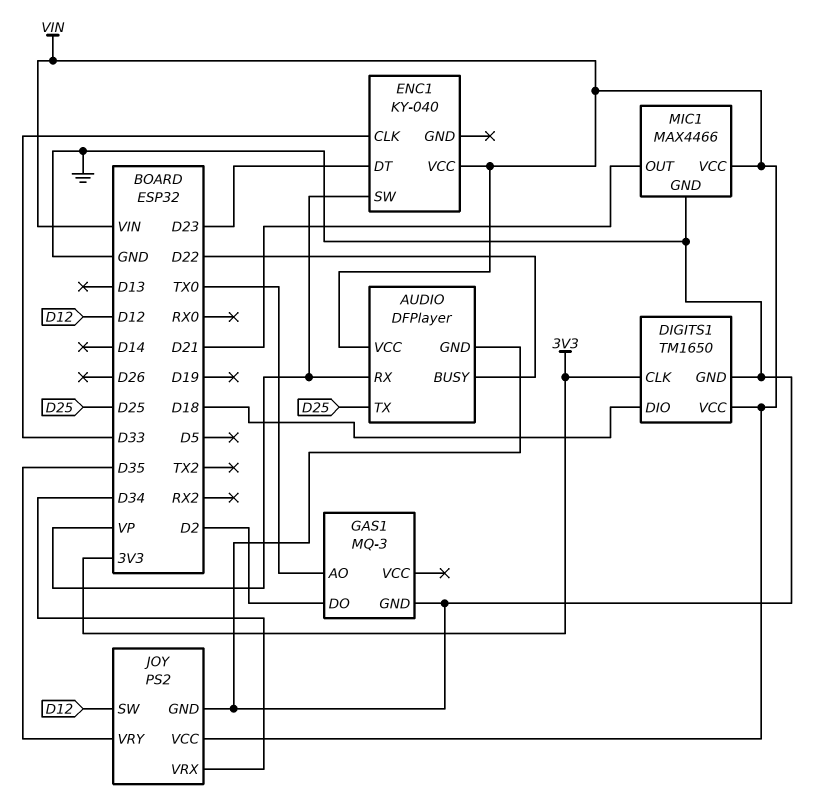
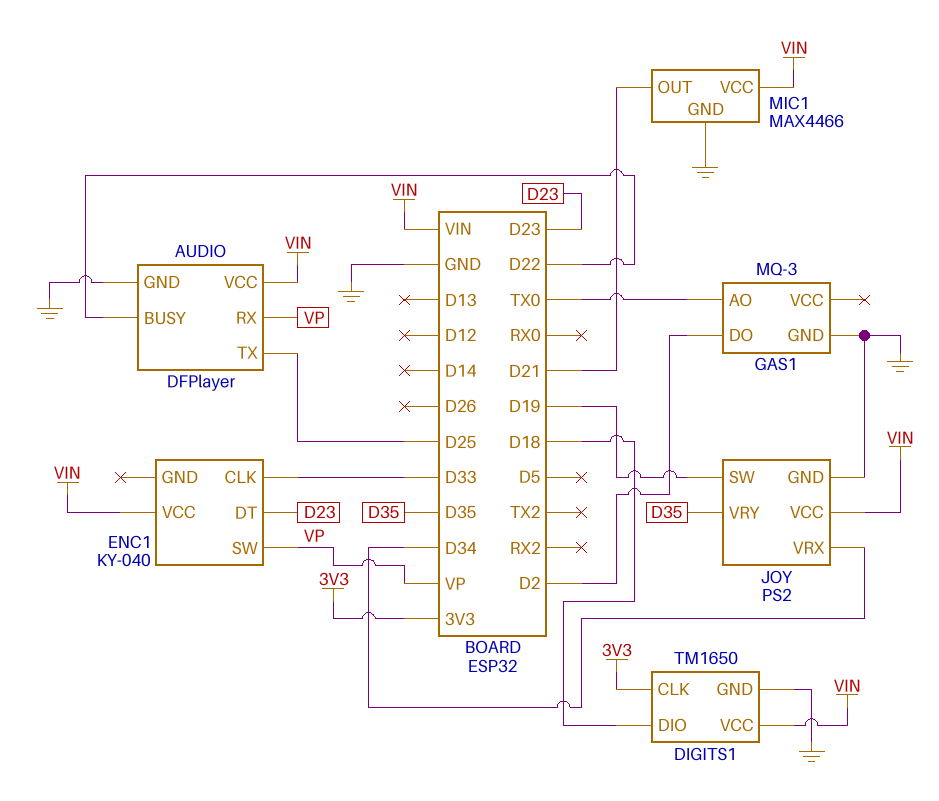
JOY pin SW: D12 -> D19

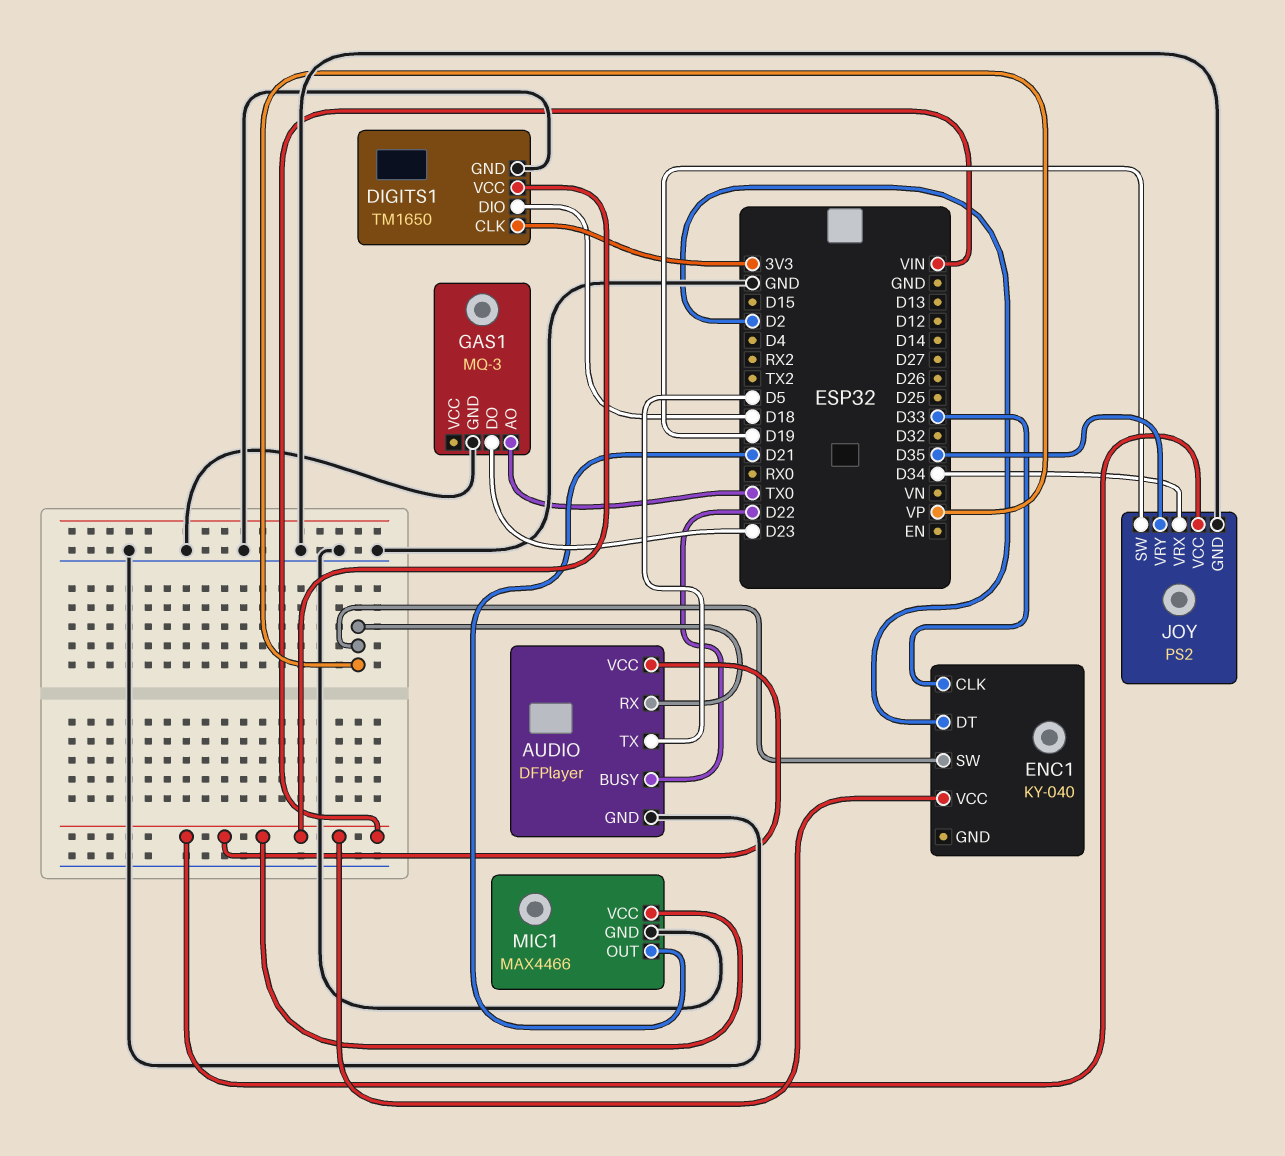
AUDIO pin TX: D25 -> D5
ENC1 pin DT: D23 -> D2
GAS1 pin DO: D2 -> D23

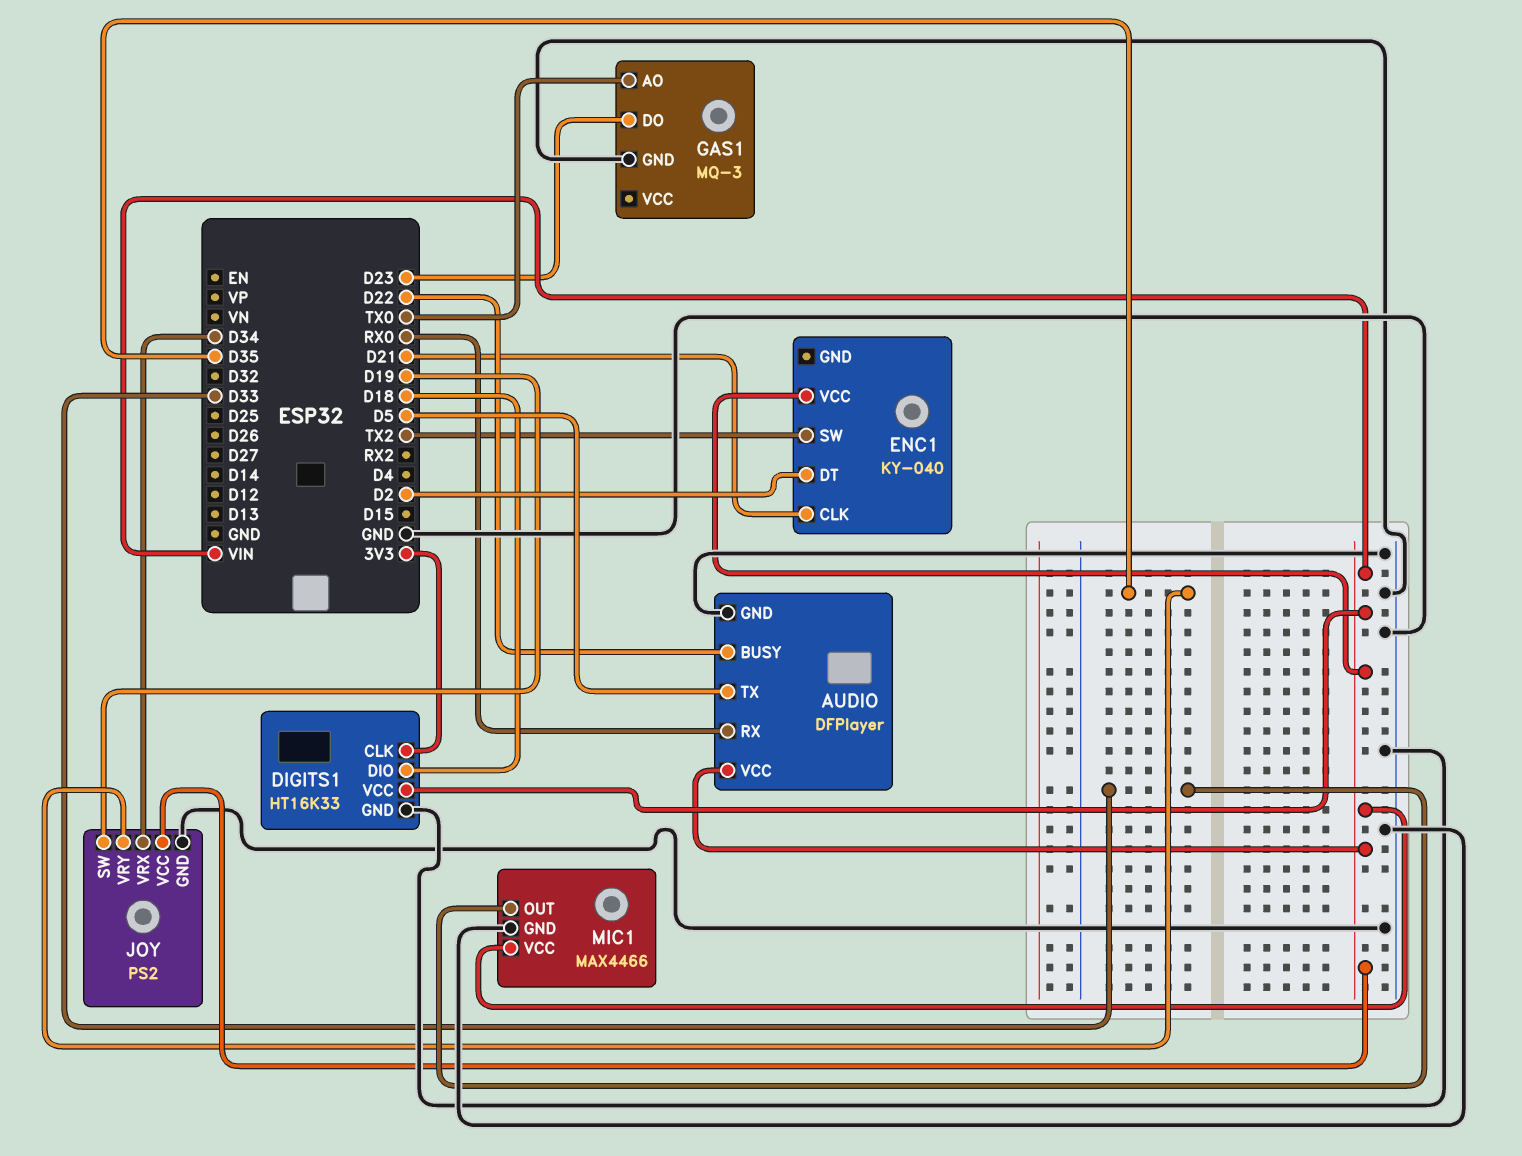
AUDIO pin RX: VP -> RX0
DIGITS1: TM1650 -> HT16K33
ENC1 pin CLK: D33 -> D21
ENC1 pin SW: VP -> TX2
MIC1 pin OUT: D21 -> D33

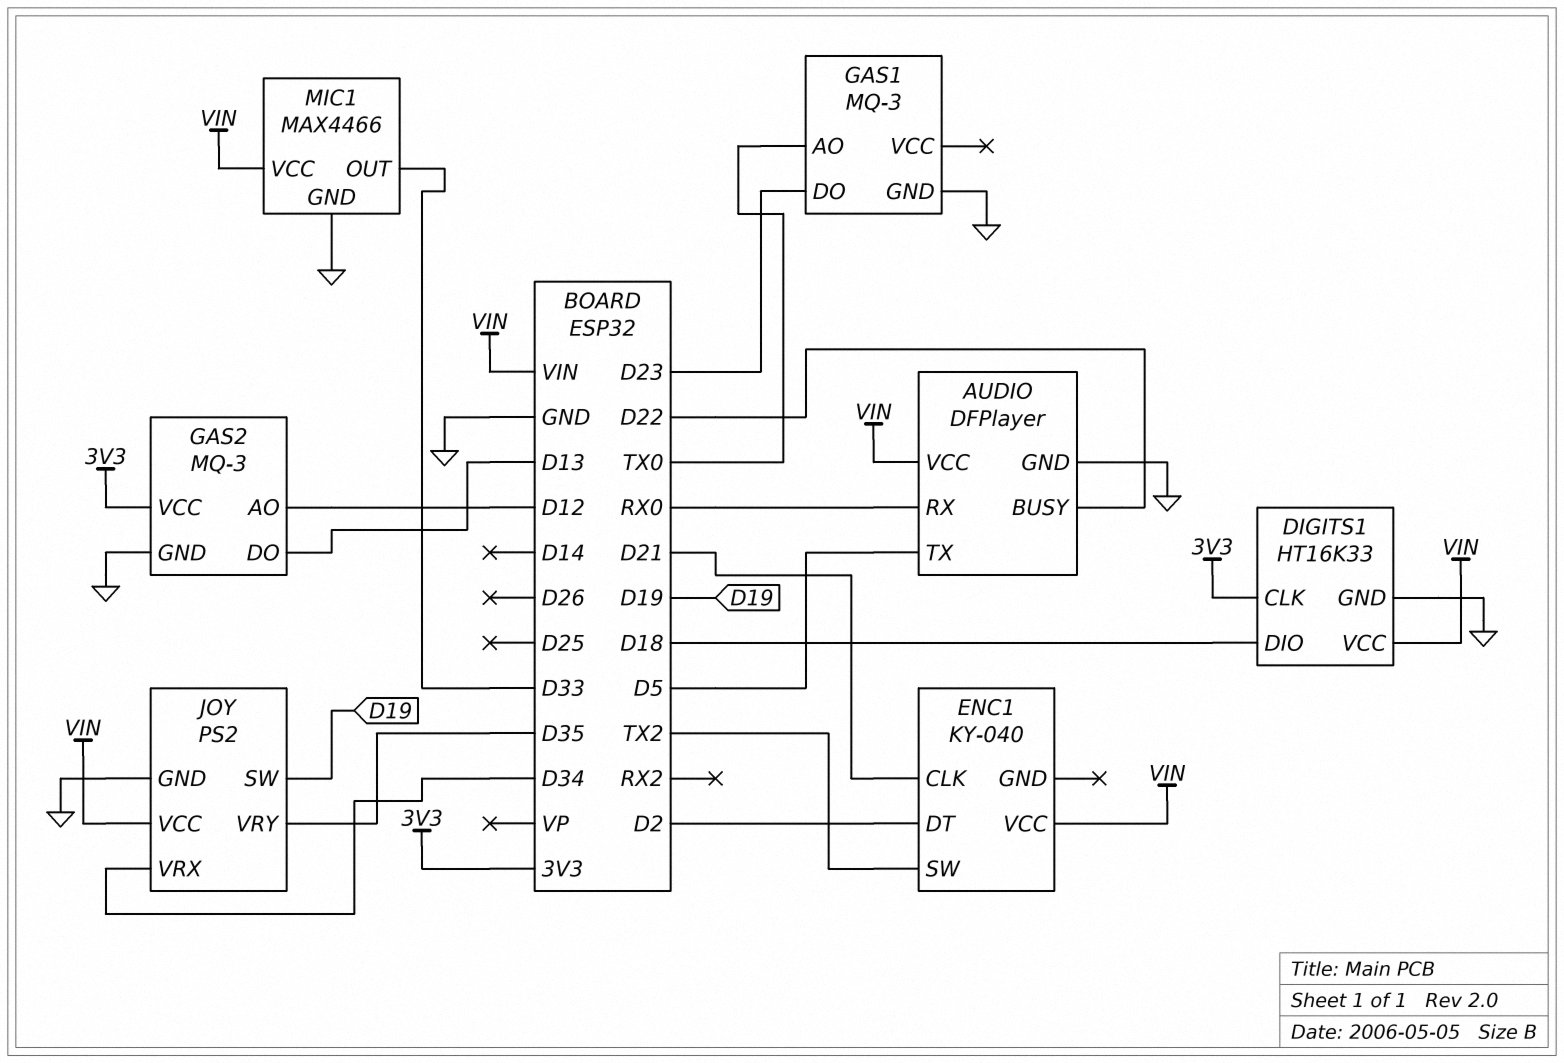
GAS2: none -> MQ-3
GAS2 pin AO: none -> D12
GAS2 pin DO: none -> D13
GAS2 pin GND: none -> GND
GAS2 pin VCC: none -> 3V3

